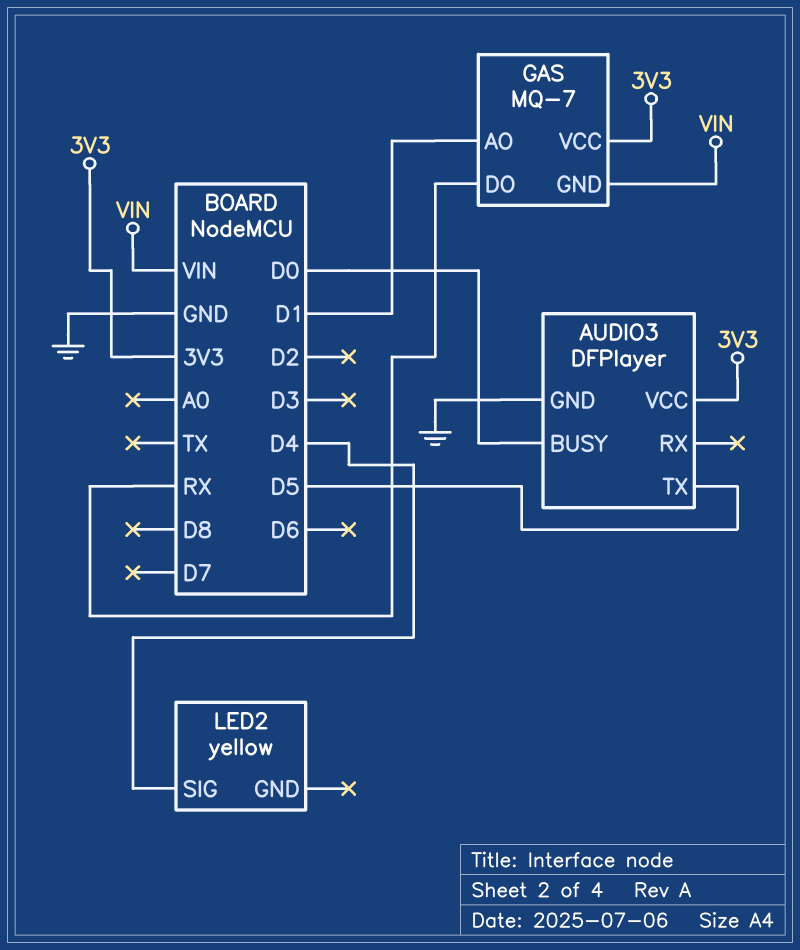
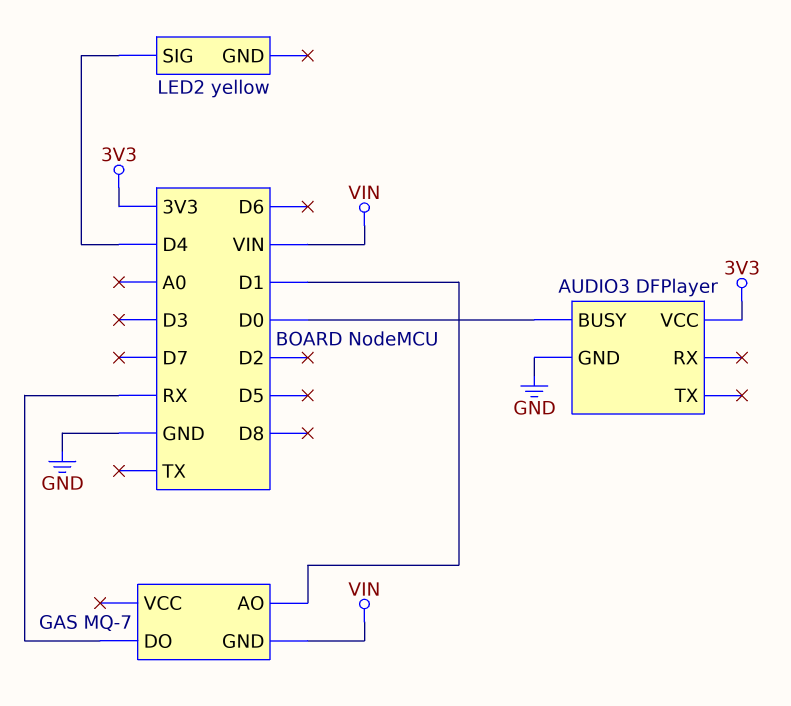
AUDIO3 pin TX: D5 -> none
GAS pin VCC: 3V3 -> none

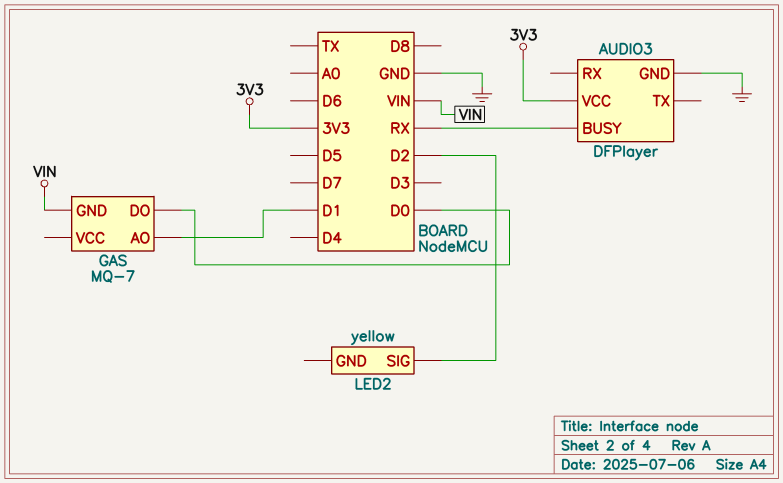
AUDIO3 pin BUSY: D0 -> RX
GAS pin DO: RX -> D0
LED2 pin SIG: D4 -> D2

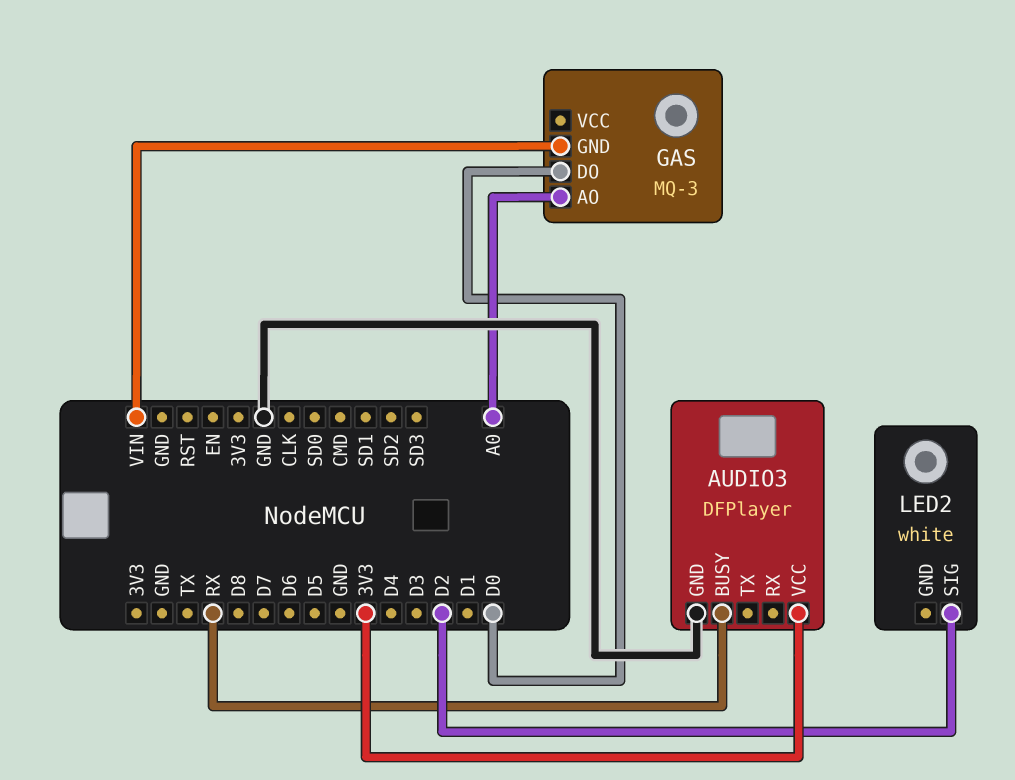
GAS: MQ-7 -> MQ-3
GAS pin AO: D1 -> A0
LED2: yellow -> white

